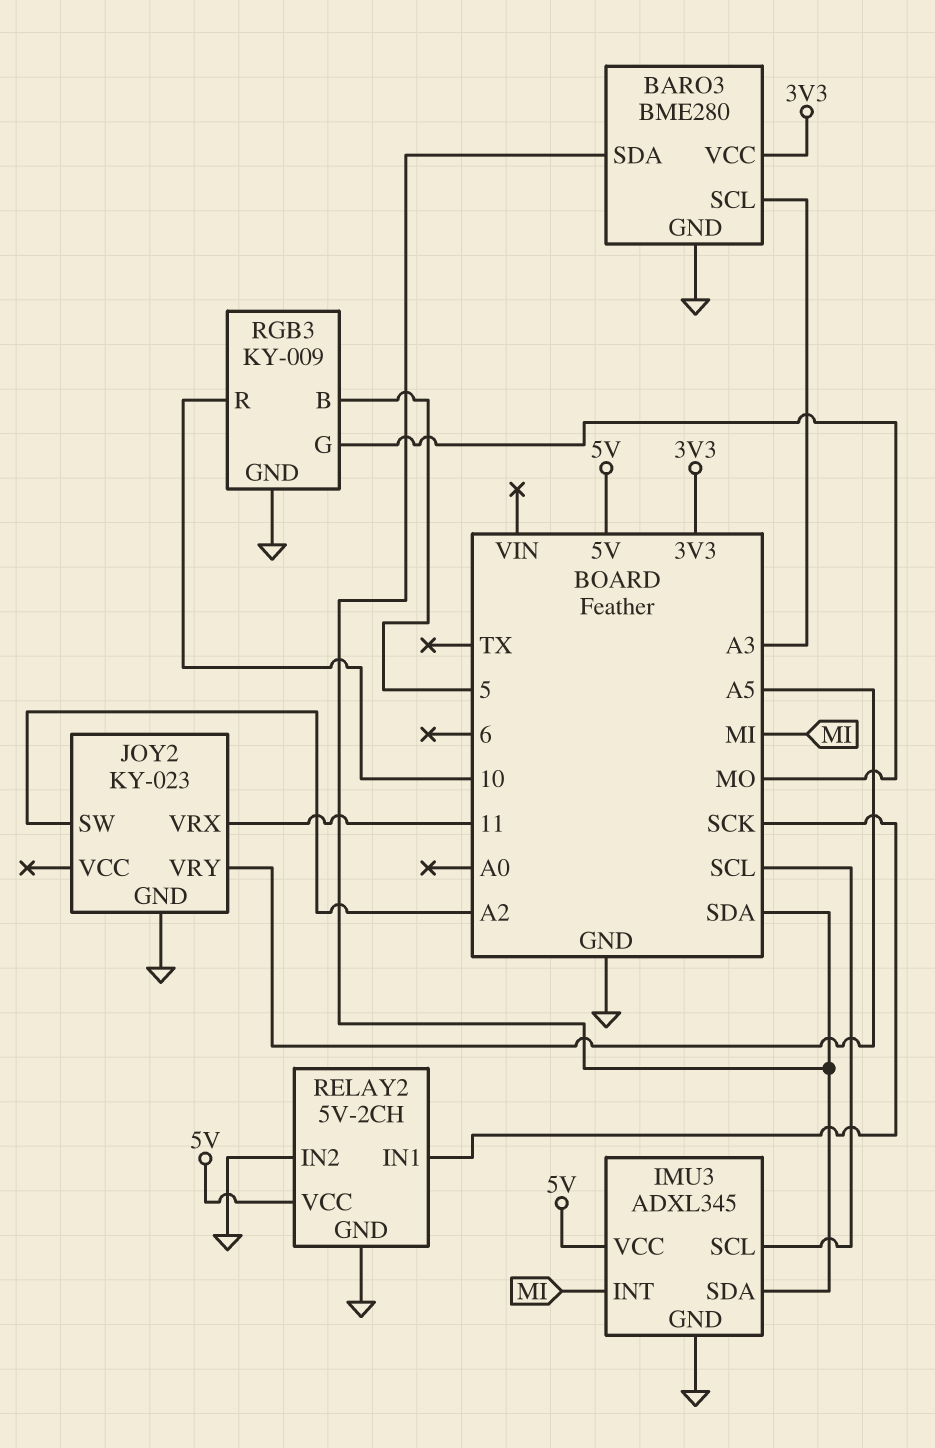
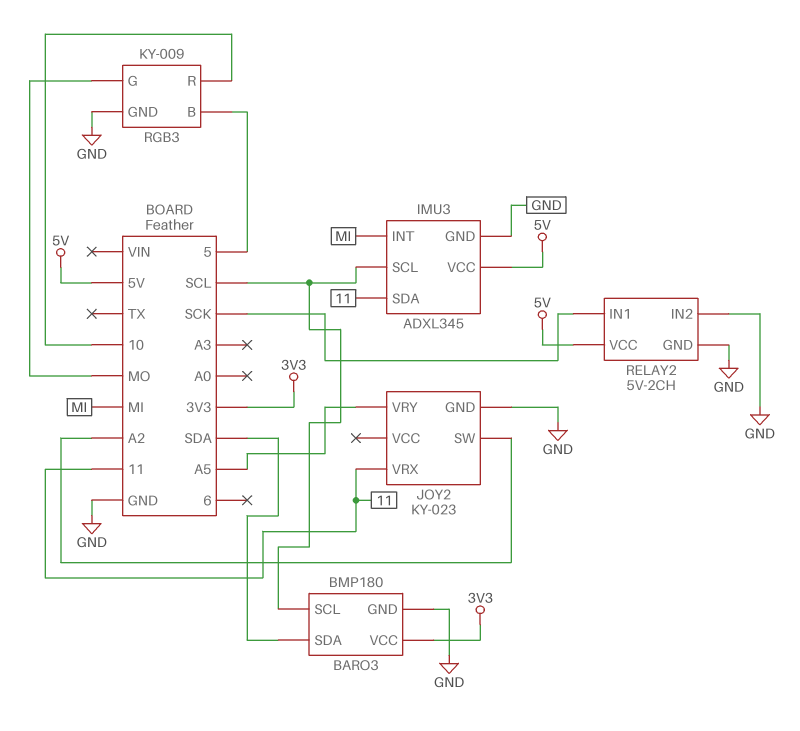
BARO3: BME280 -> BMP180
BARO3 pin SCL: A3 -> SCL
IMU3 pin SDA: SDA -> 11

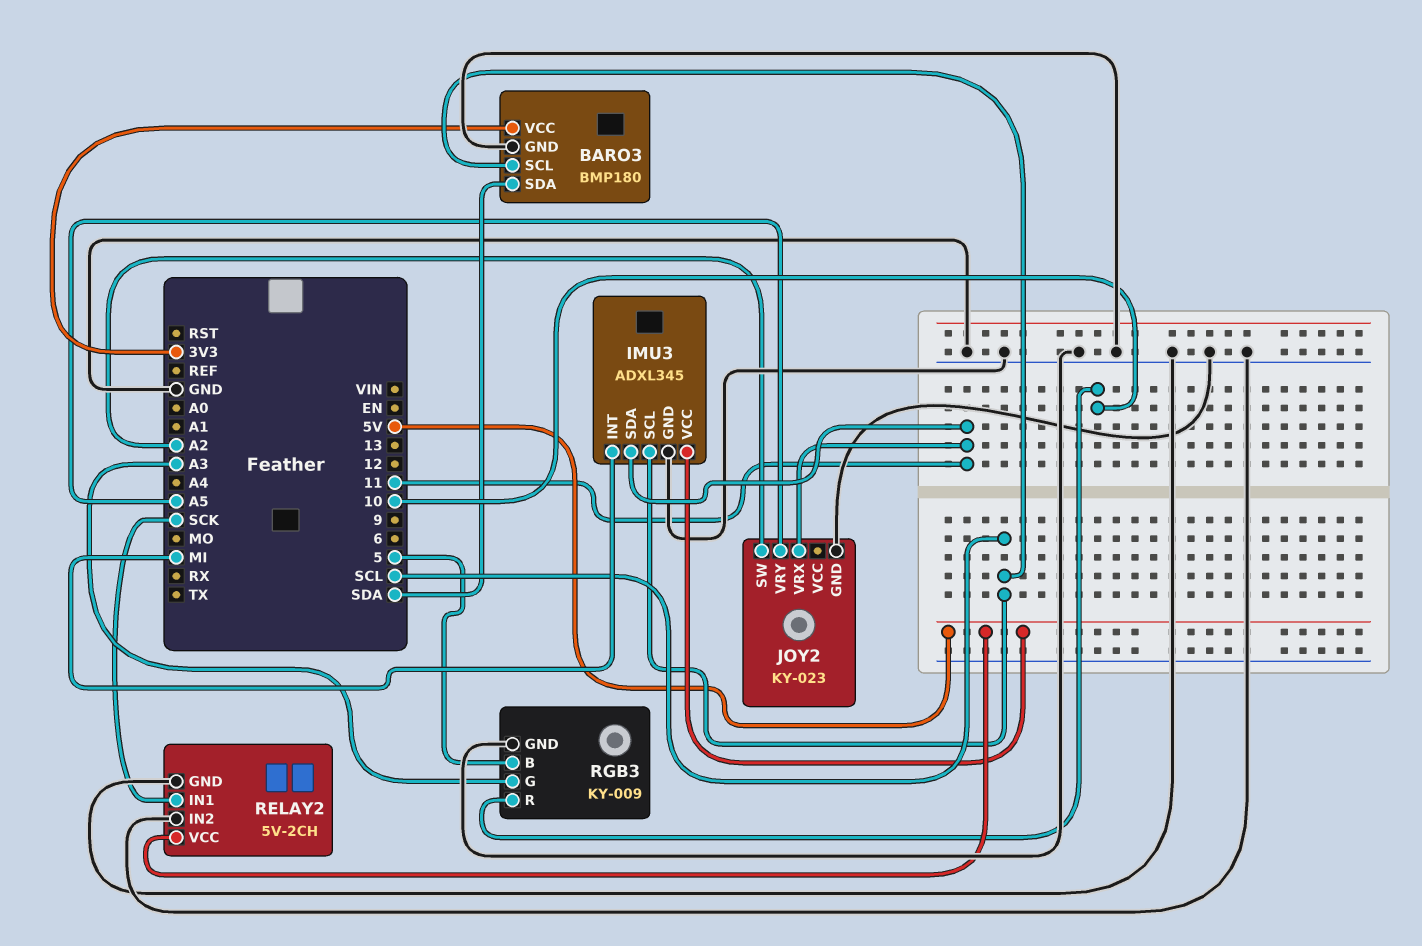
RGB3 pin G: MO -> A3

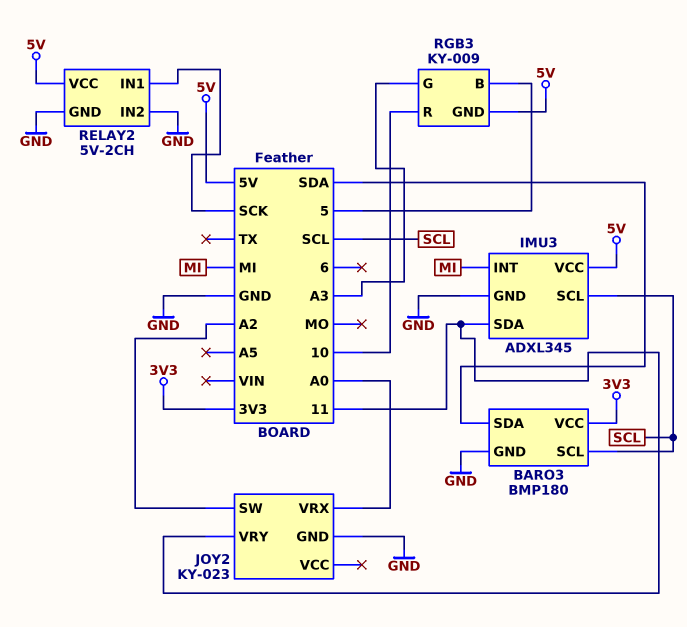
JOY2 pin VRX: 11 -> A0
JOY2 pin VRY: A5 -> 11
RGB3 pin GND: GND -> 5V

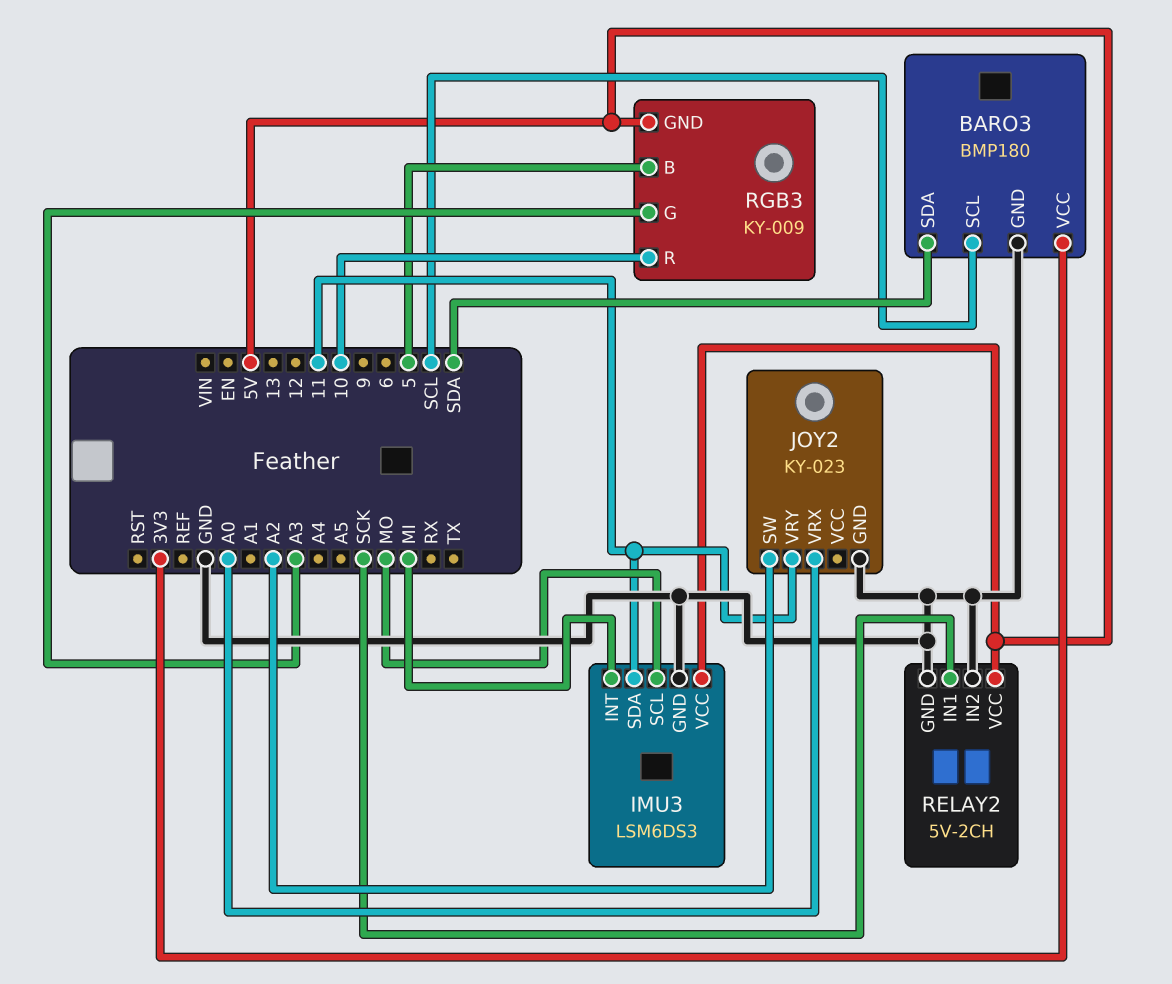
IMU3: ADXL345 -> LSM6DS3
IMU3 pin SCL: SCL -> MO

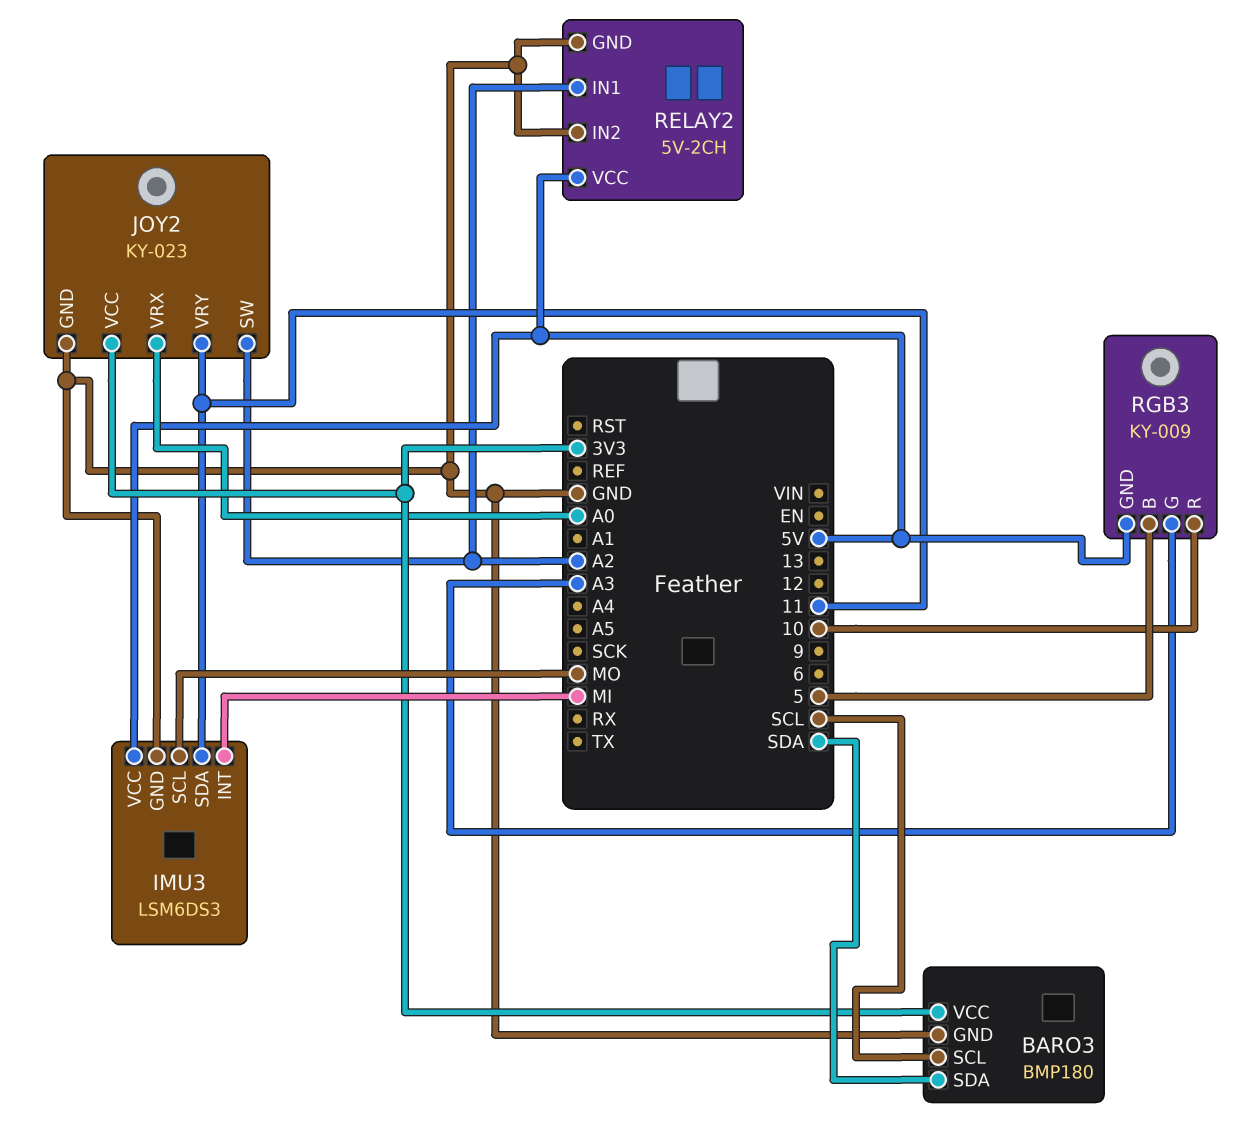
JOY2 pin VCC: none -> 3V3
RELAY2 pin IN1: SCK -> A2

